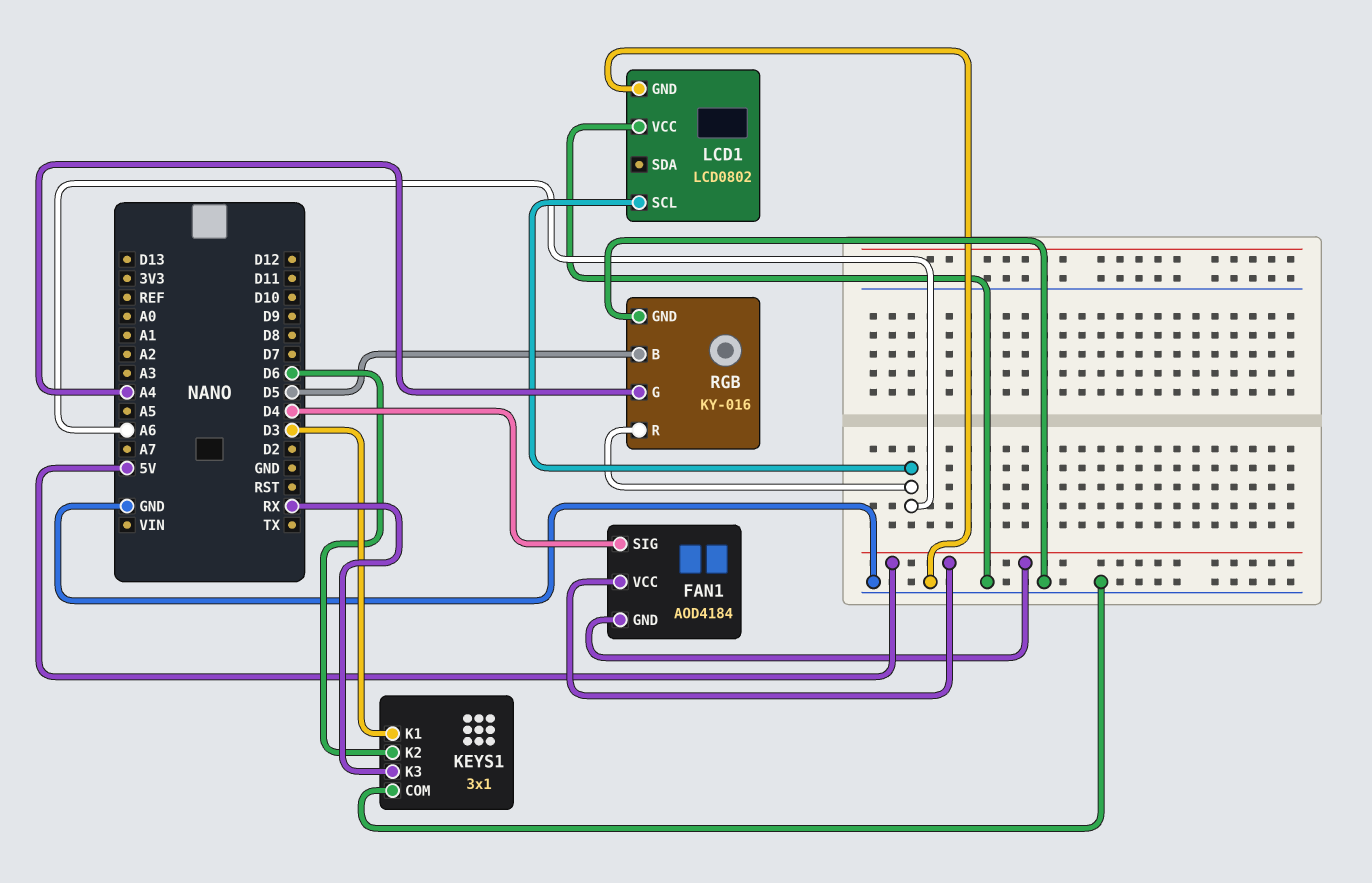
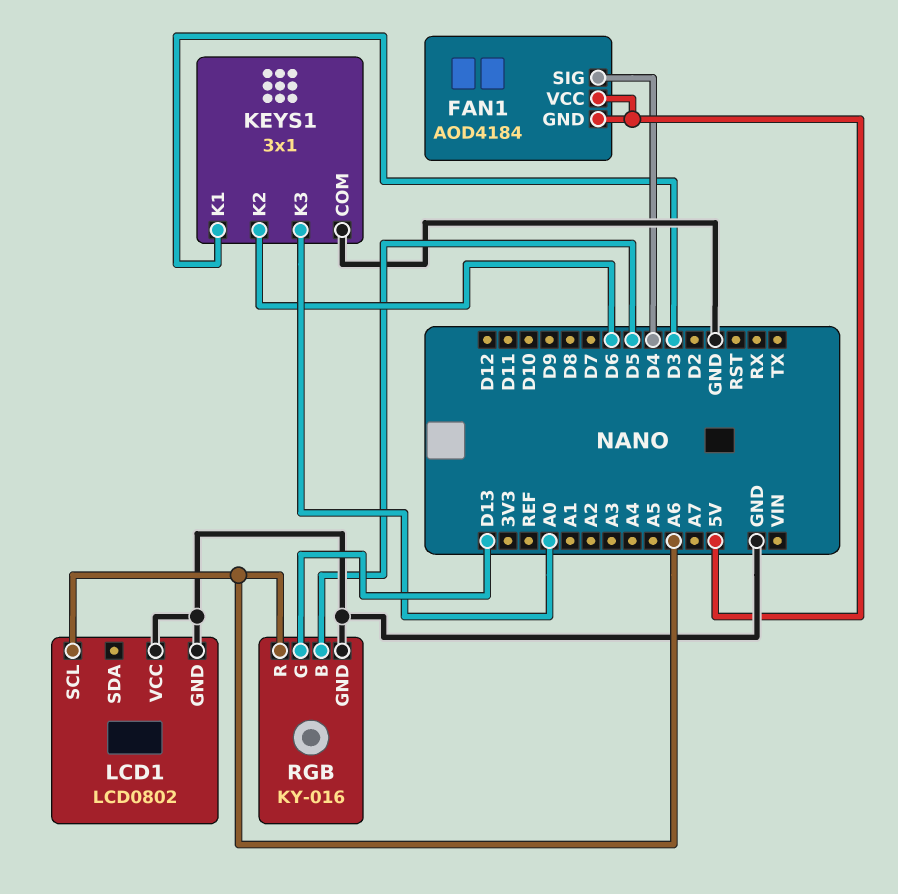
KEYS1 pin K3: RX -> A0
RGB pin G: A4 -> D13

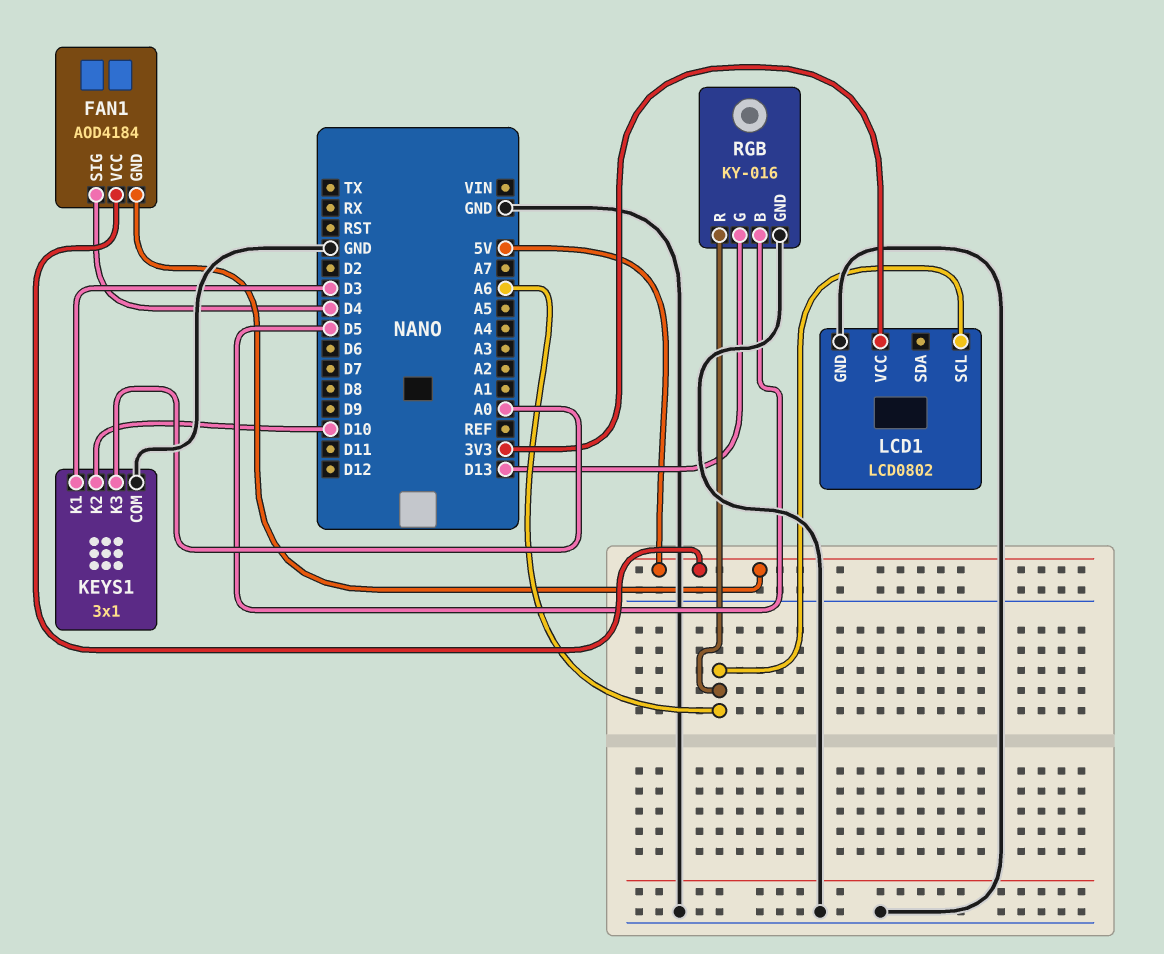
KEYS1 pin K2: D6 -> D10
LCD1 pin VCC: GND -> 3V3

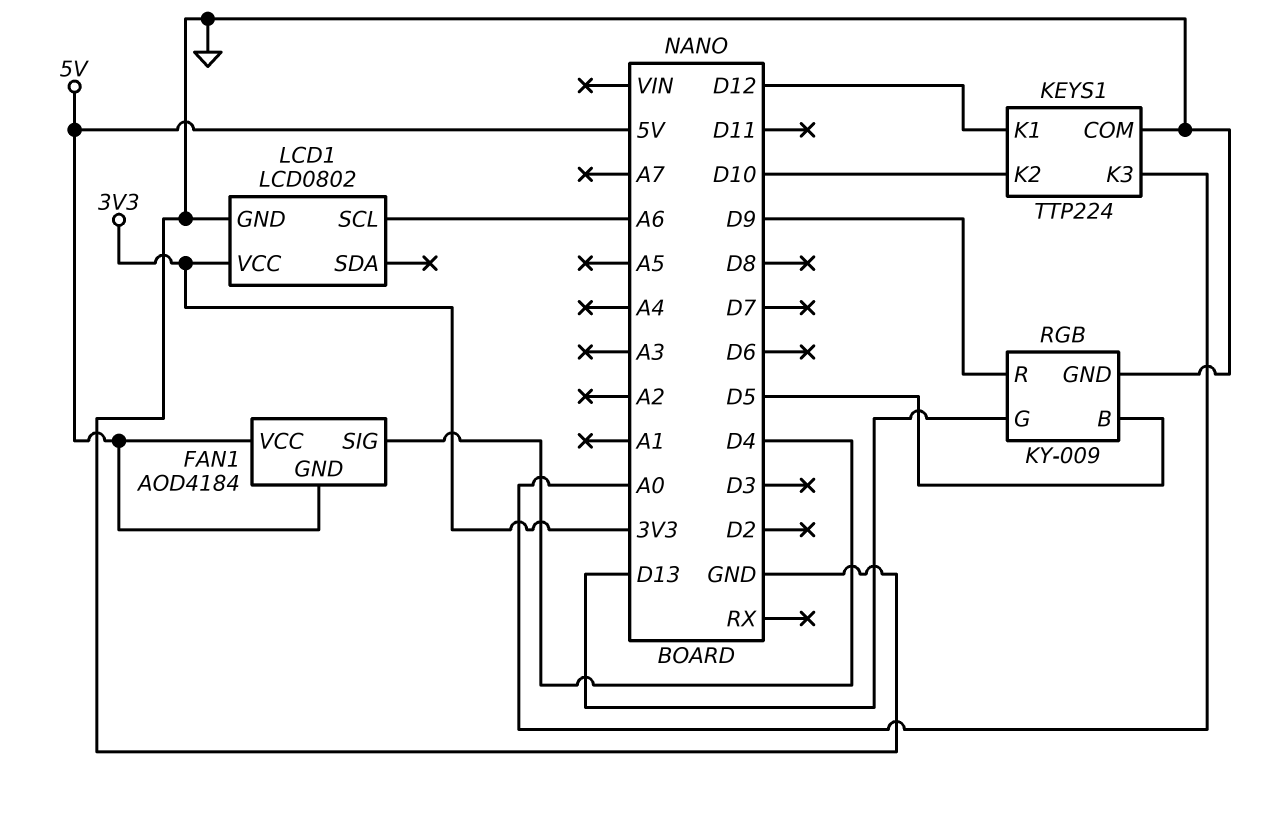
KEYS1: 3x1 -> TTP224
KEYS1 pin K1: D3 -> D12
RGB: KY-016 -> KY-009
RGB pin R: A6 -> D9

